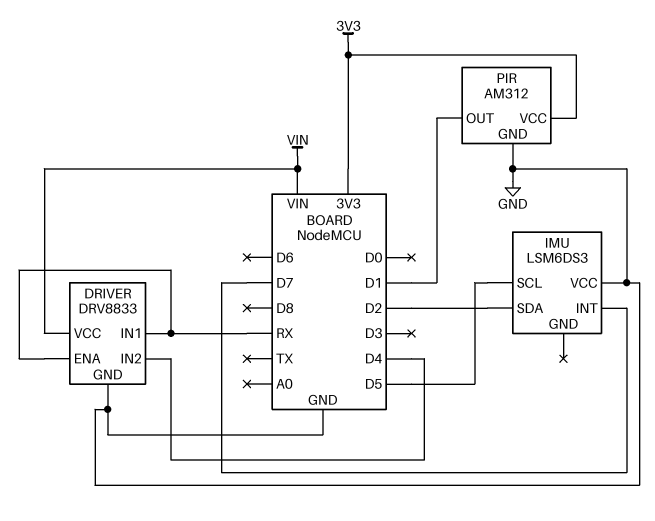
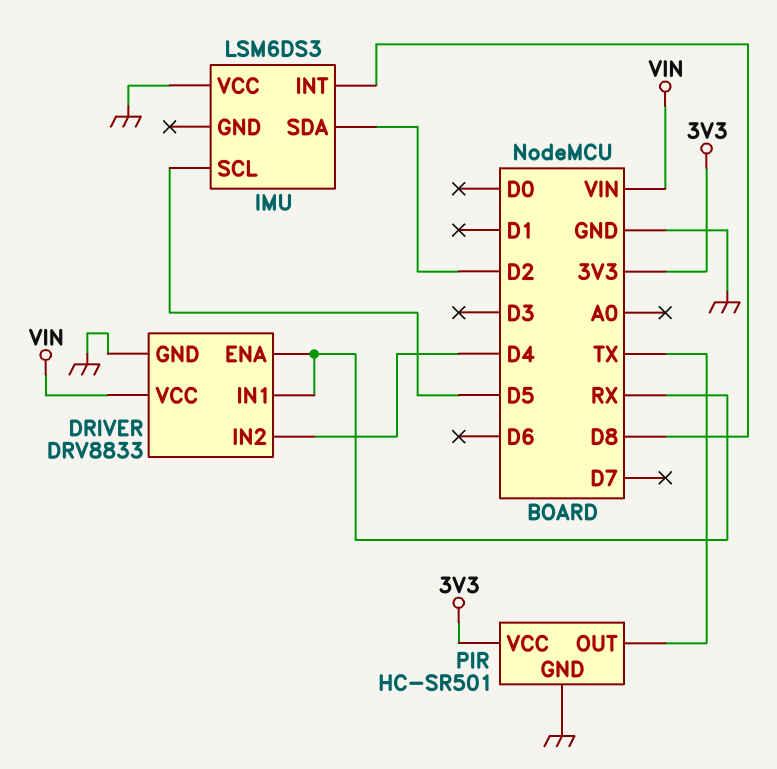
IMU pin INT: D7 -> D8
PIR: AM312 -> HC-SR501
PIR pin OUT: D1 -> TX

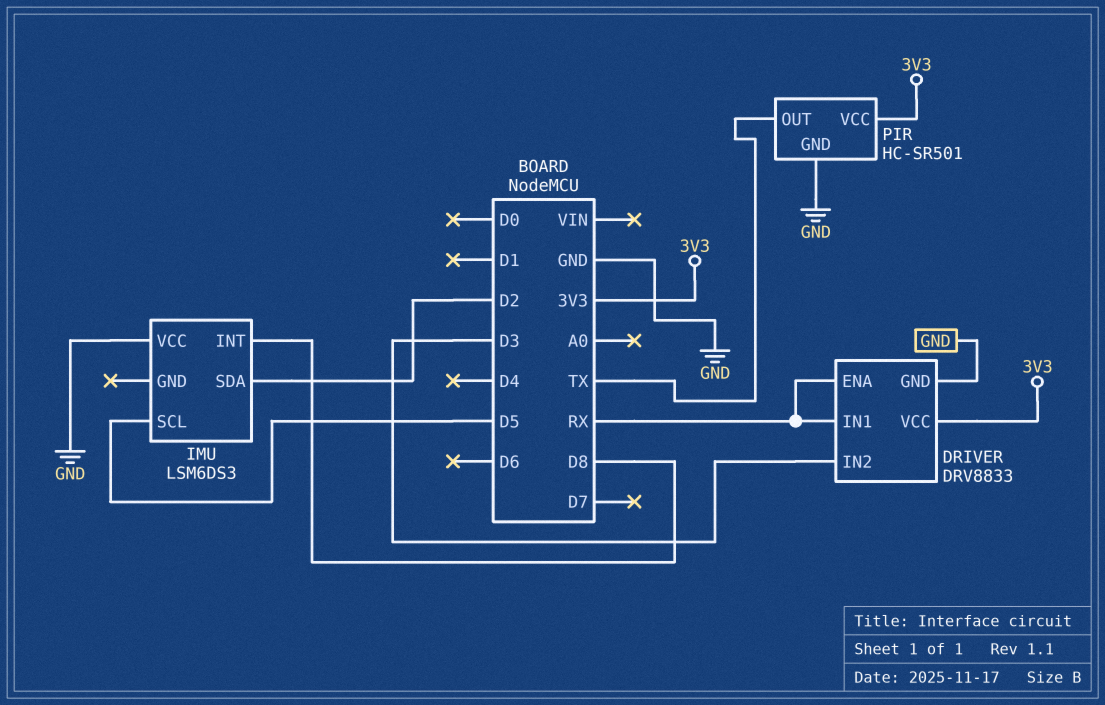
DRIVER pin IN2: D4 -> D3
DRIVER pin VCC: VIN -> 3V3

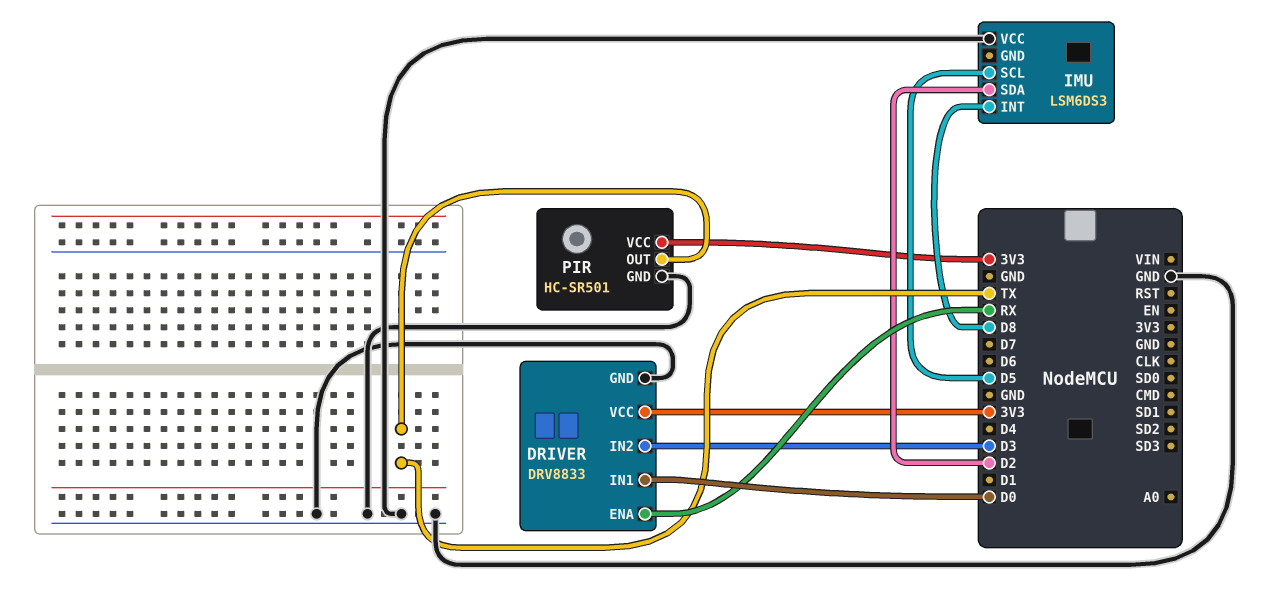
DRIVER pin IN1: RX -> D0

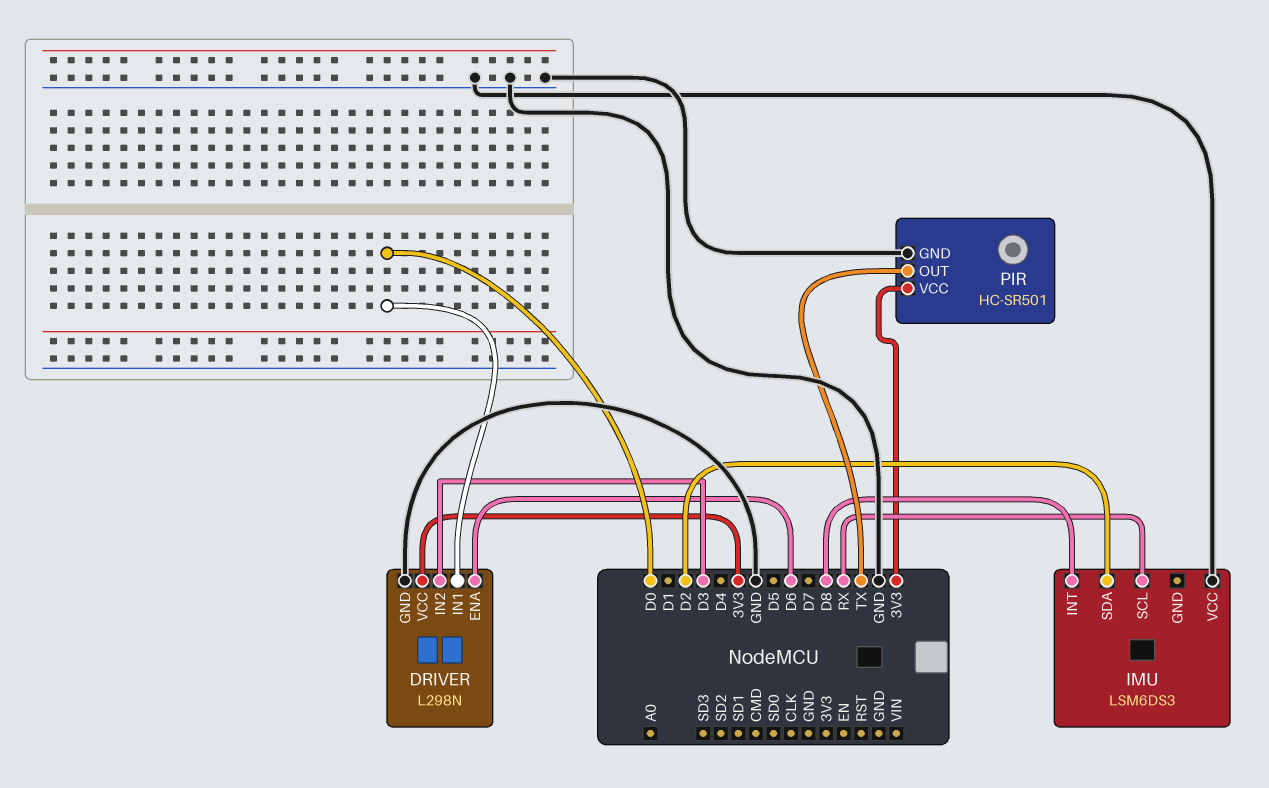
DRIVER: DRV8833 -> L298N
DRIVER pin ENA: RX -> D6
IMU pin SCL: D5 -> RX

